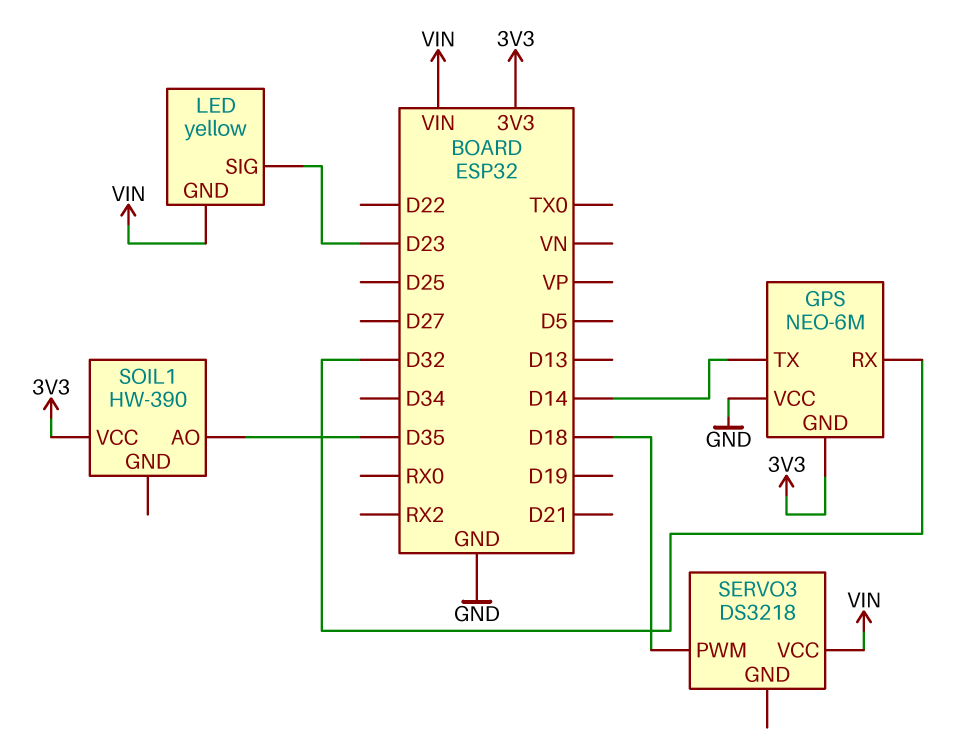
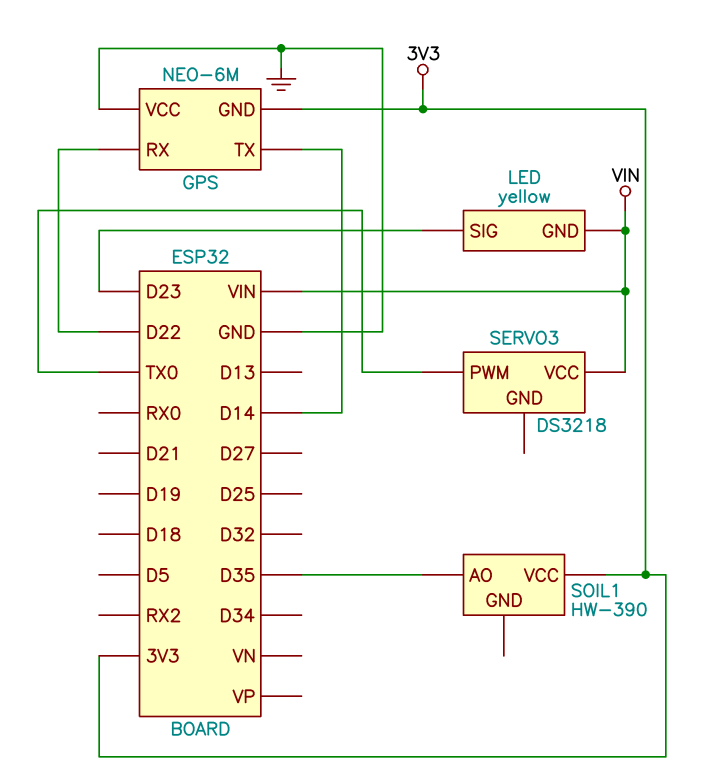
GPS pin RX: D32 -> D22
SERVO3 pin PWM: D18 -> TX0

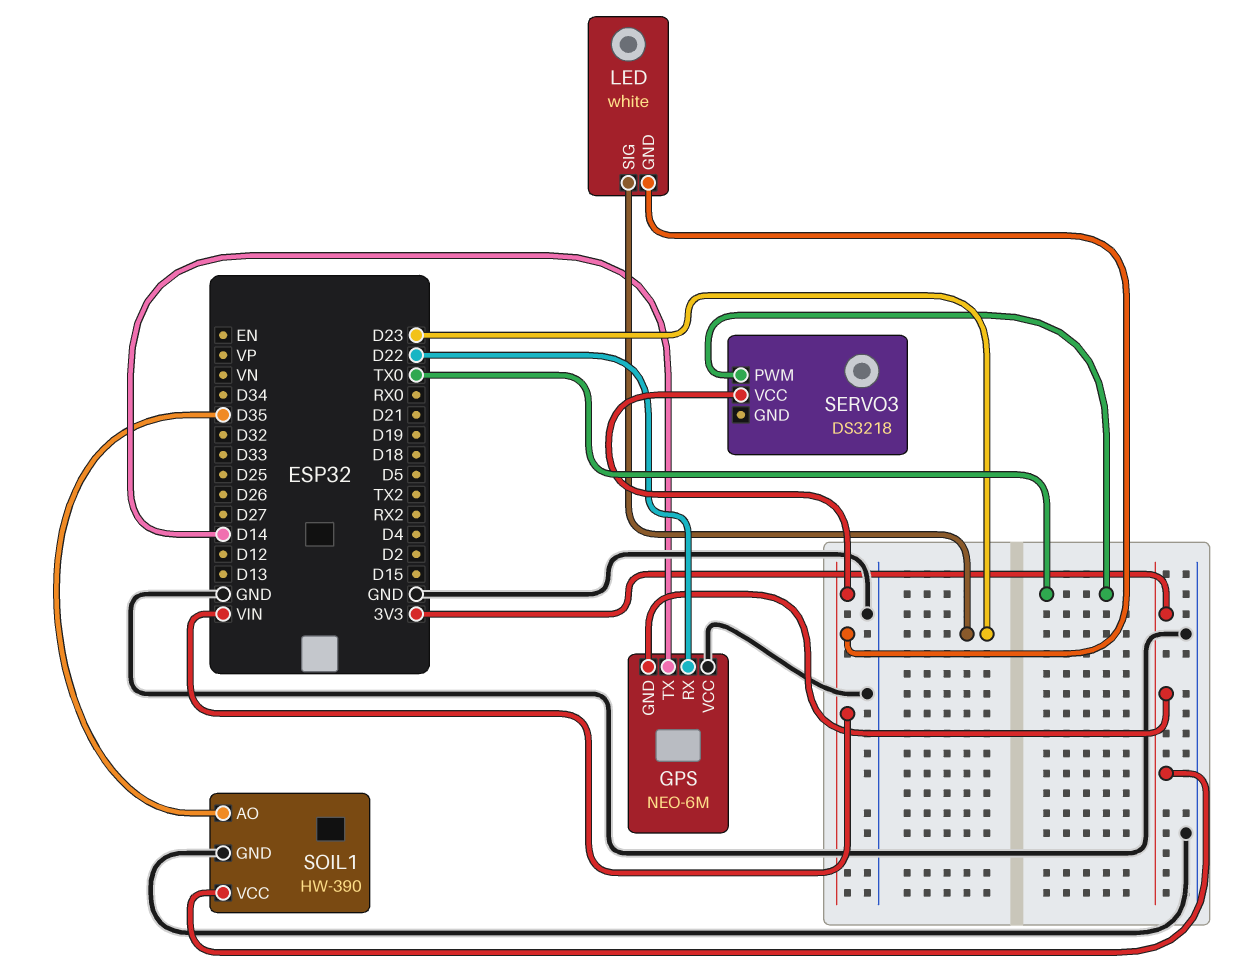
LED: yellow -> white
SOIL1 pin GND: none -> GND

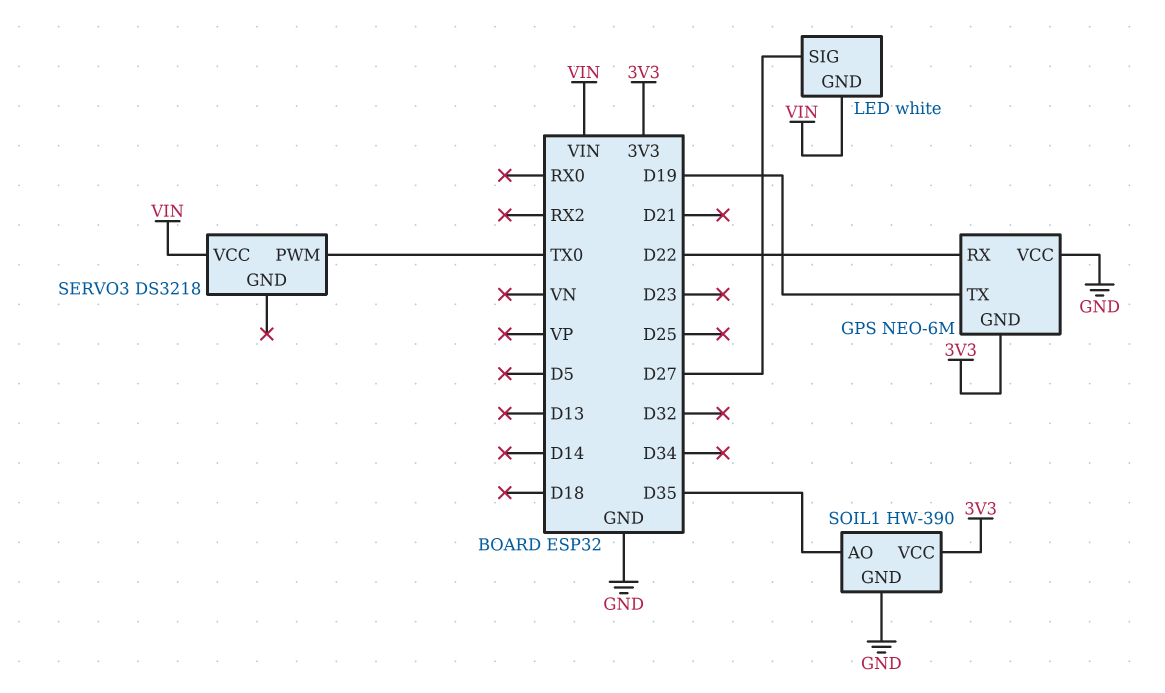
GPS pin TX: D14 -> D19
LED pin SIG: D23 -> D27

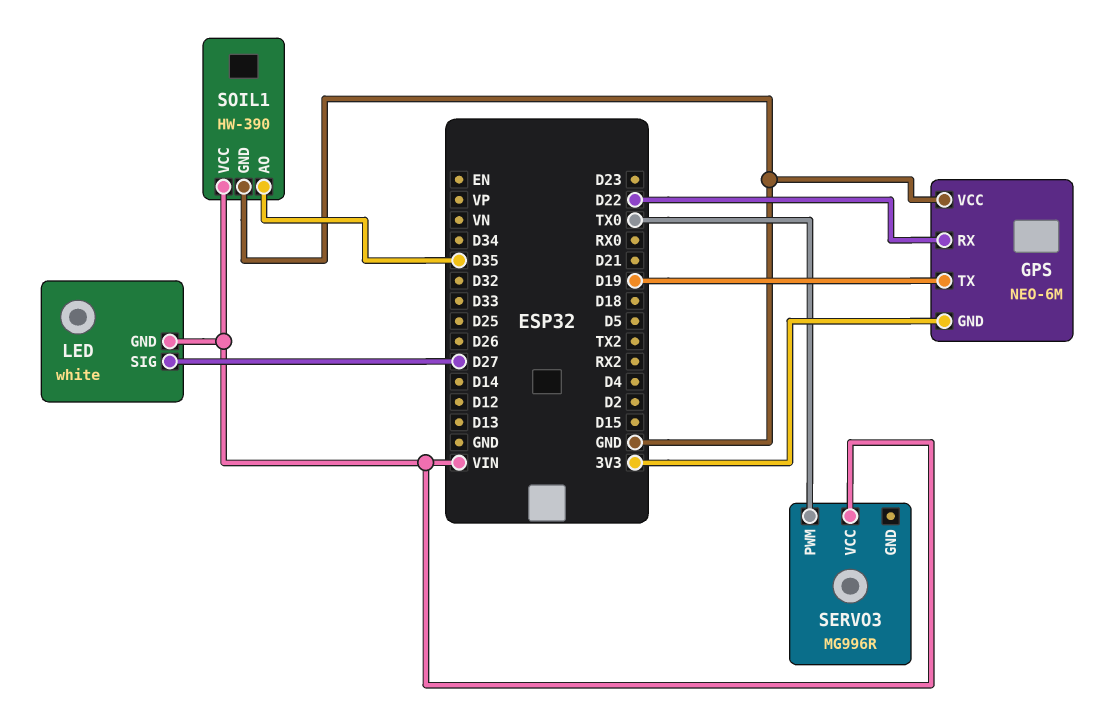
SERVO3: DS3218 -> MG996R
SOIL1 pin VCC: 3V3 -> VIN

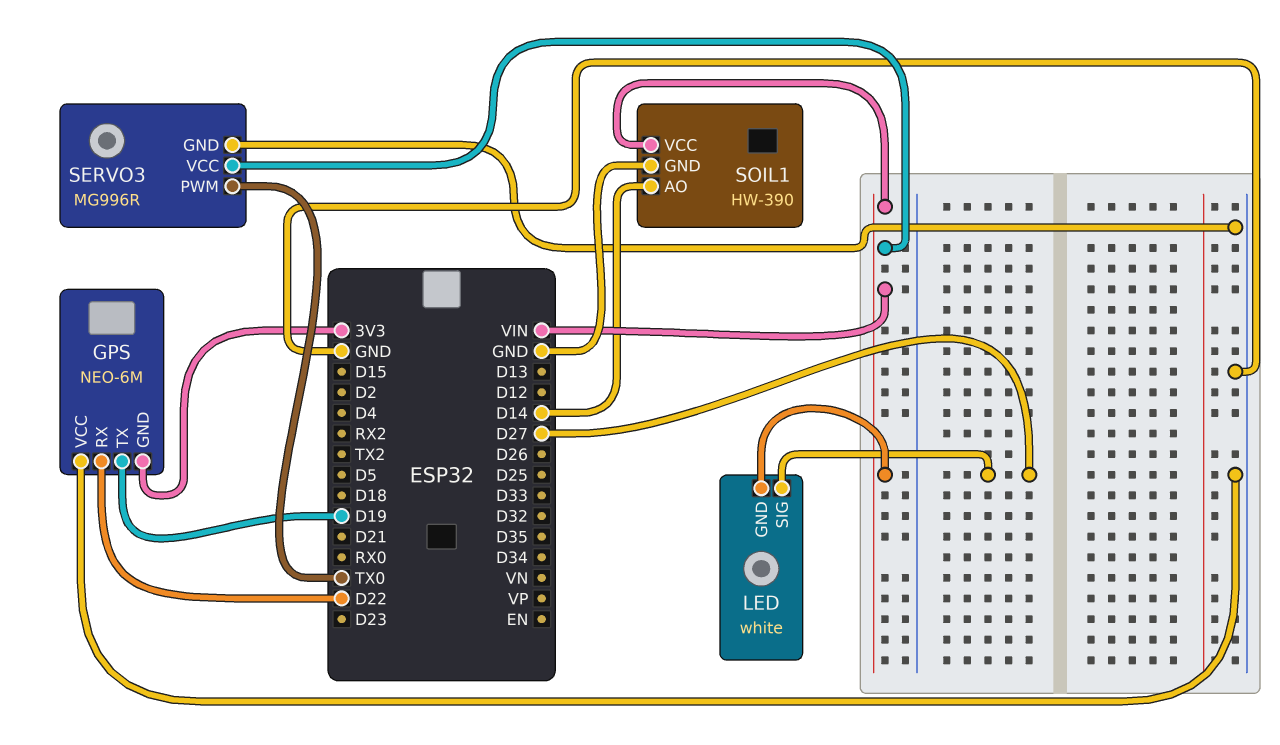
SERVO3 pin GND: none -> GND
SOIL1 pin AO: D35 -> D14

